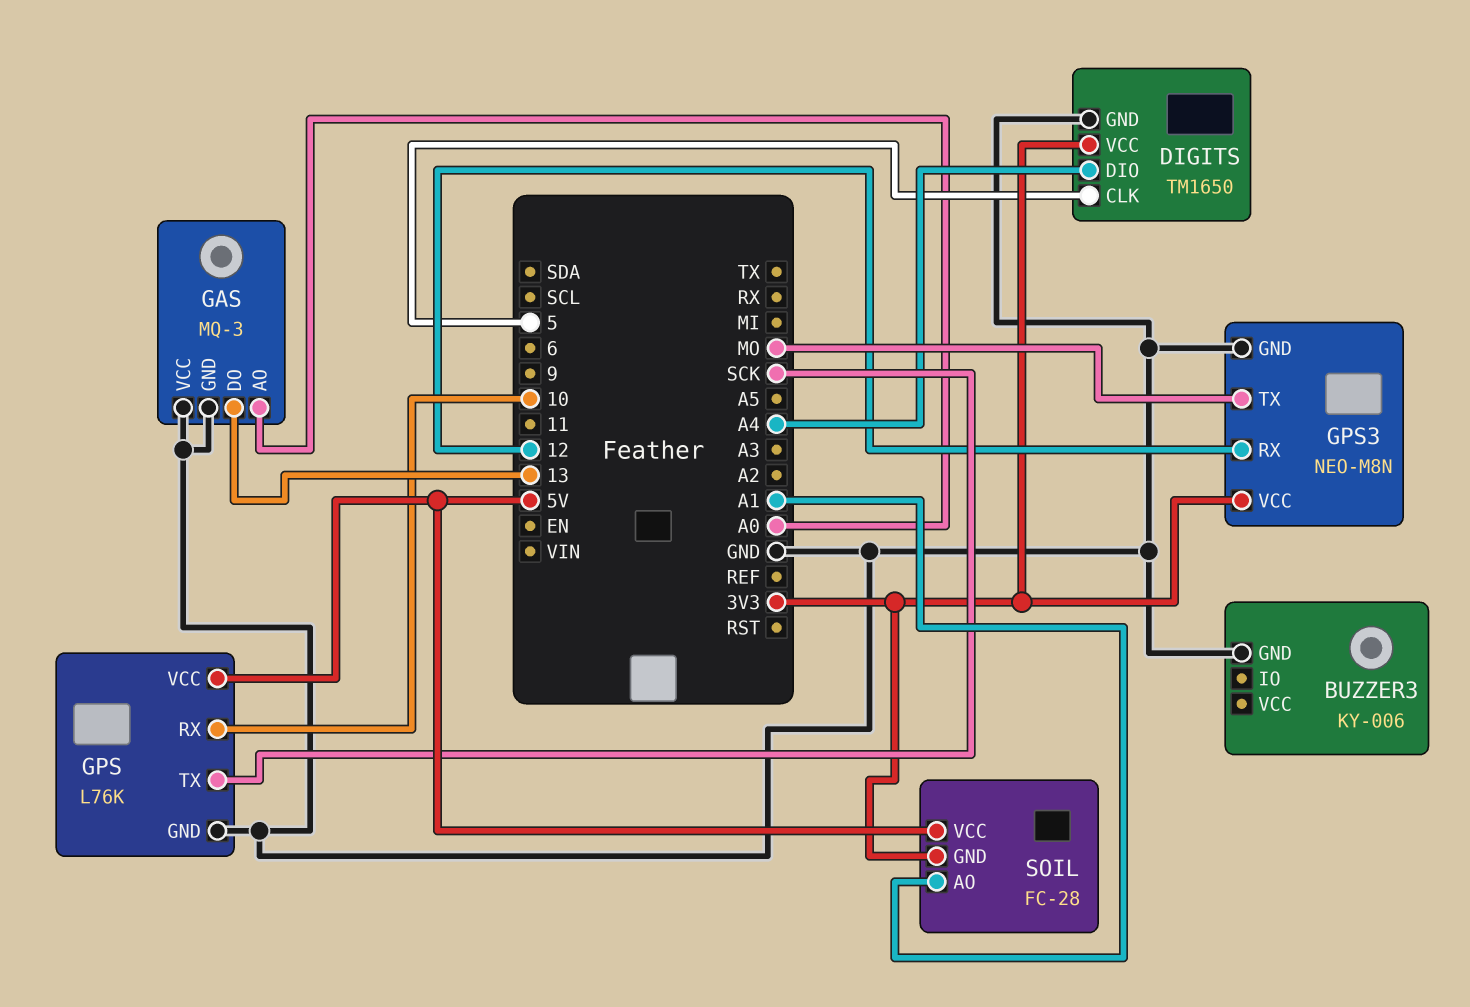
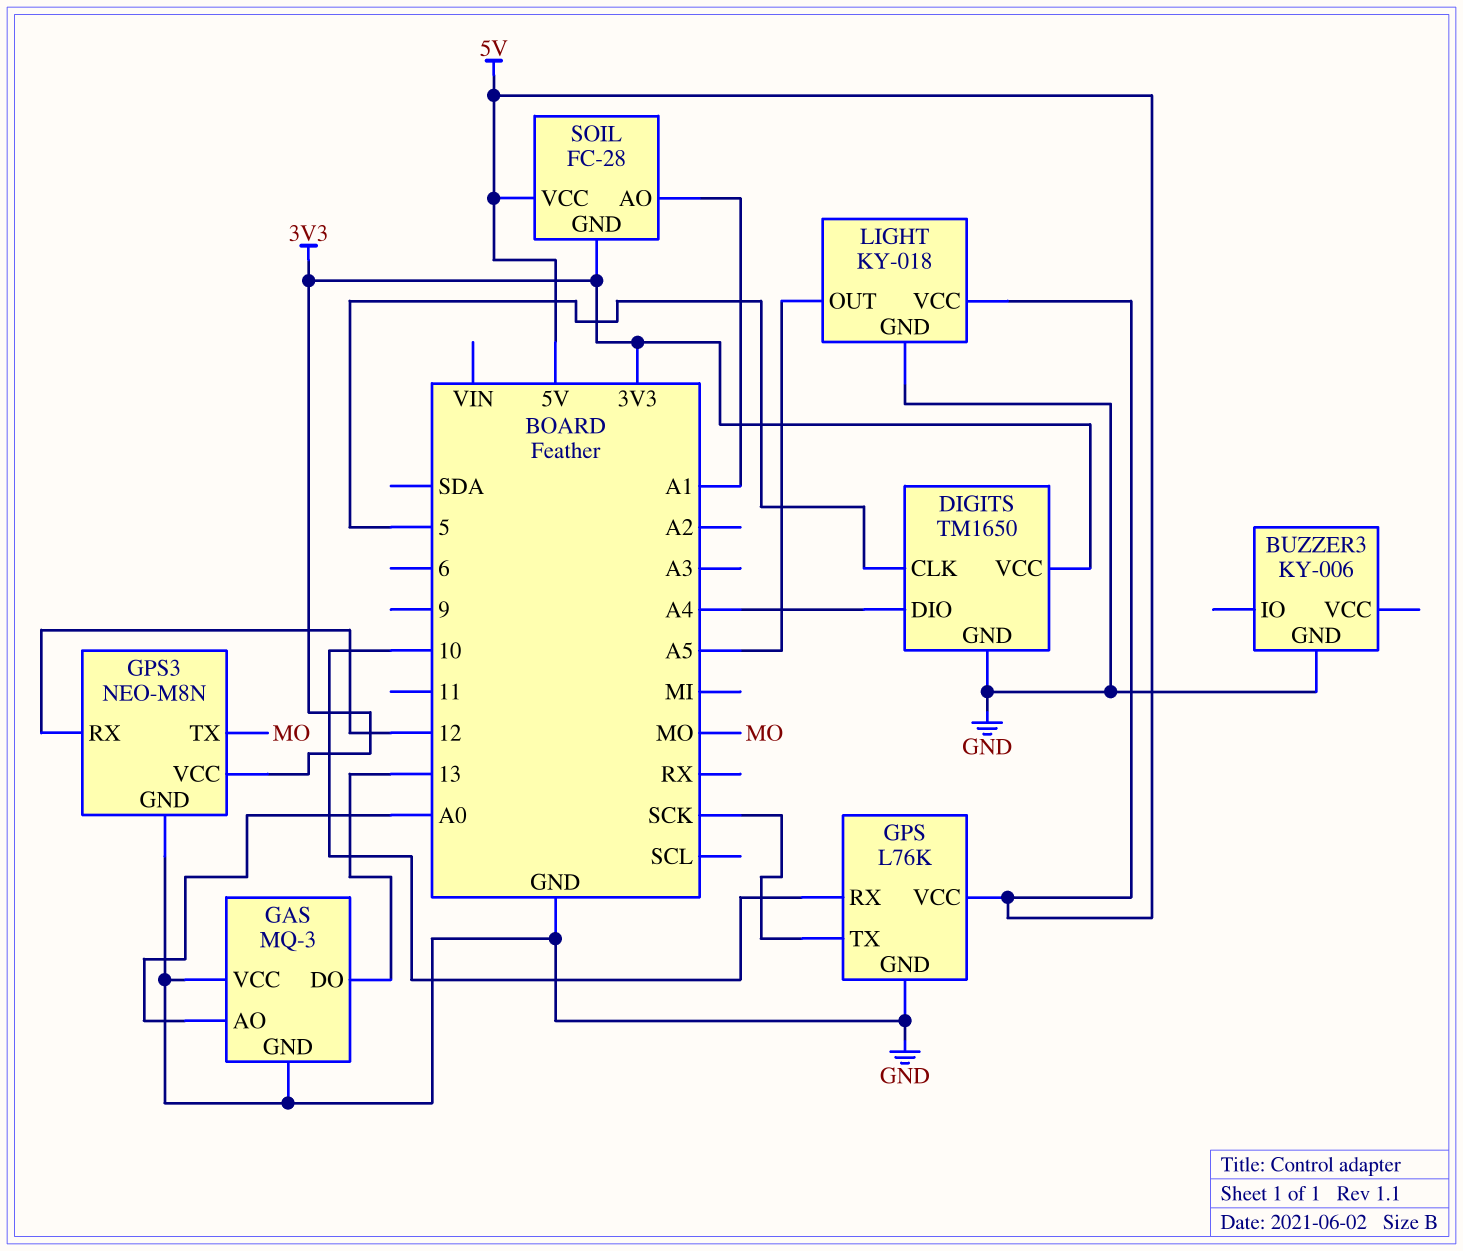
LIGHT: none -> KY-018
LIGHT pin GND: none -> GND
LIGHT pin OUT: none -> A5
LIGHT pin VCC: none -> 5V

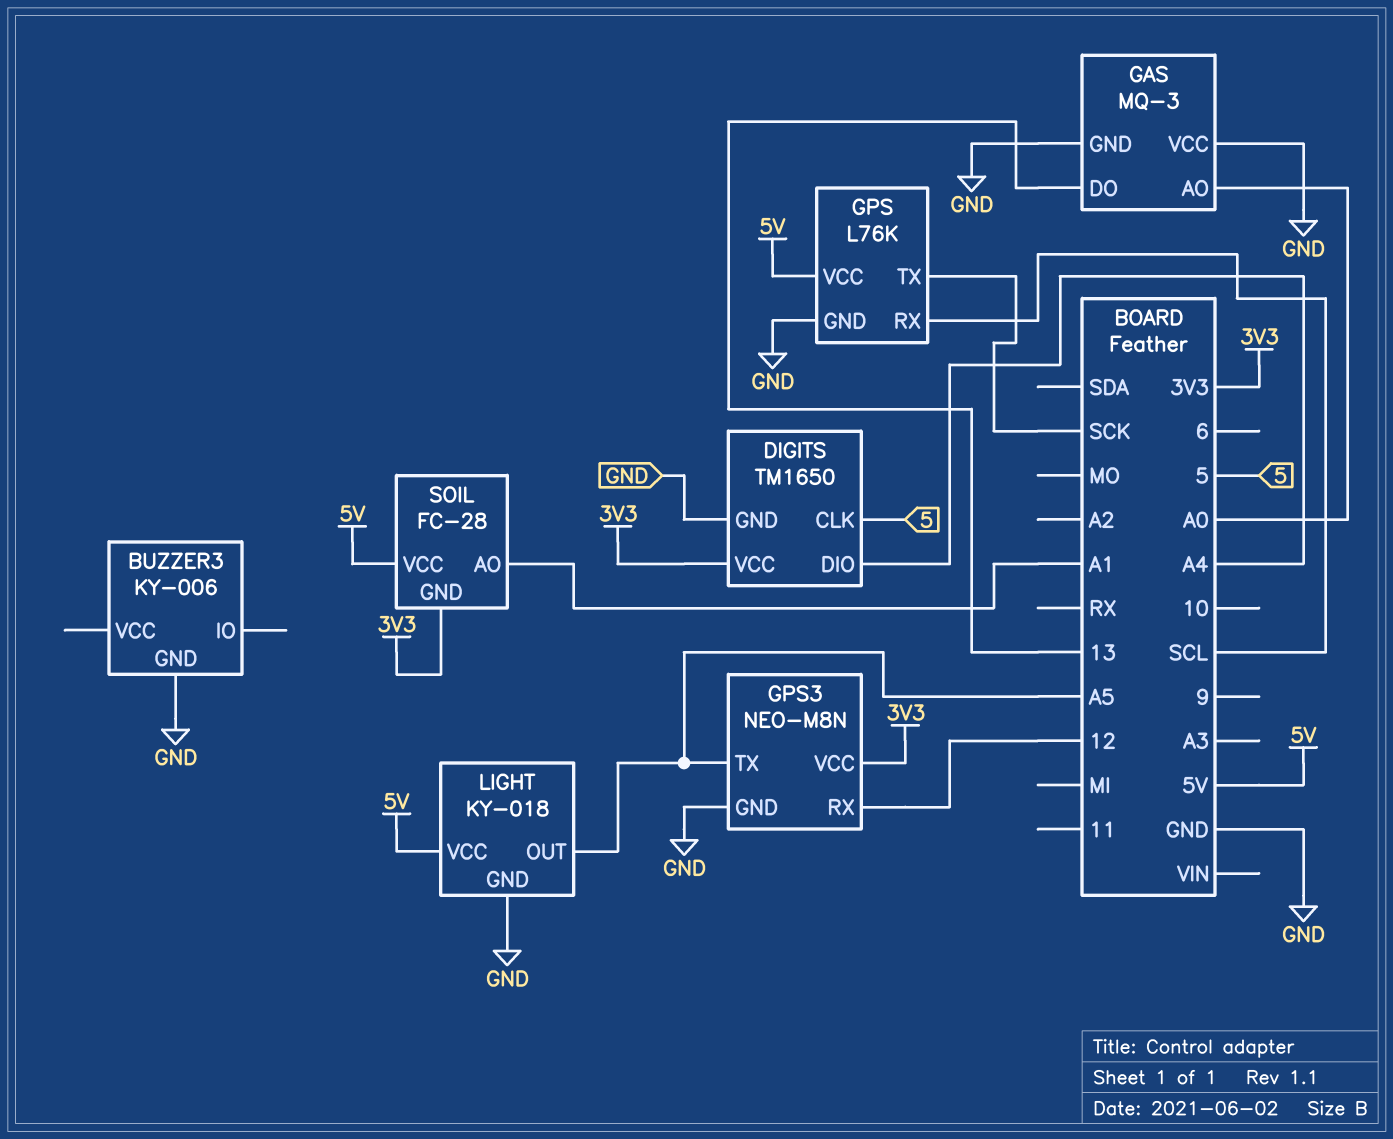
GPS pin RX: 10 -> SCL
GPS3 pin TX: MO -> A5

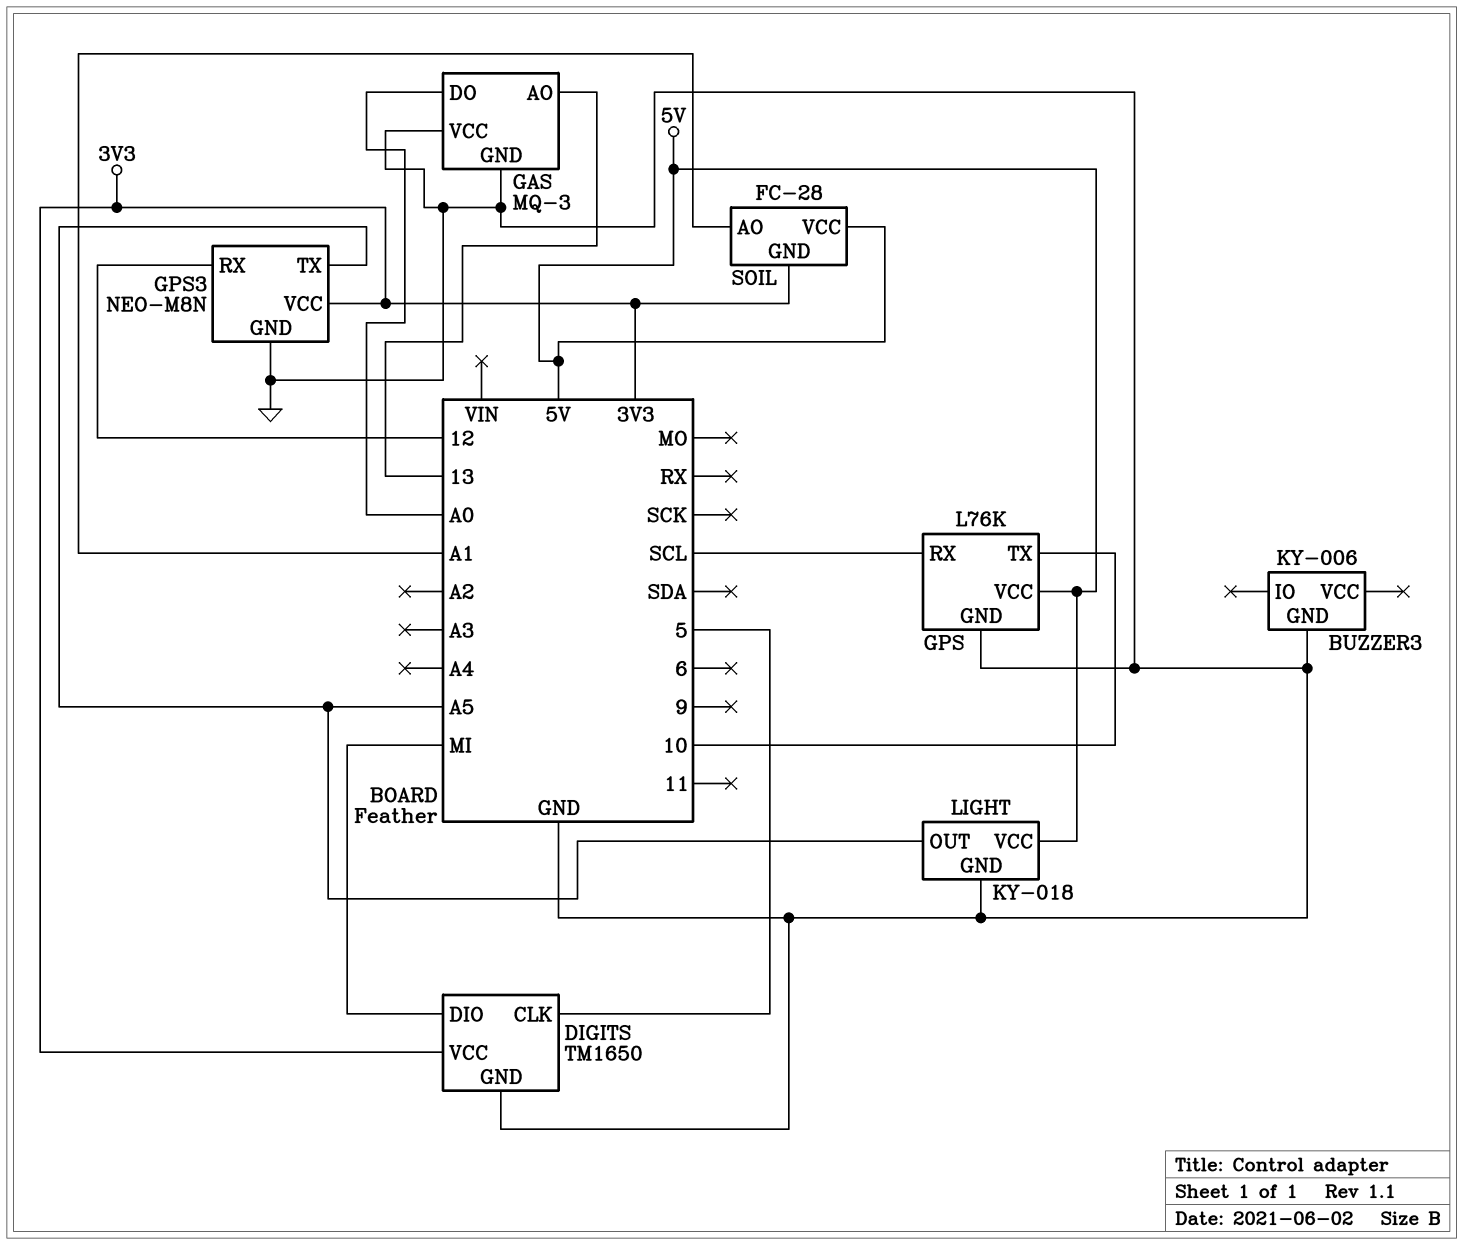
DIGITS pin DIO: A4 -> MI
GAS pin AO: A0 -> 13
GAS pin DO: 13 -> A0
GPS pin TX: SCK -> 10

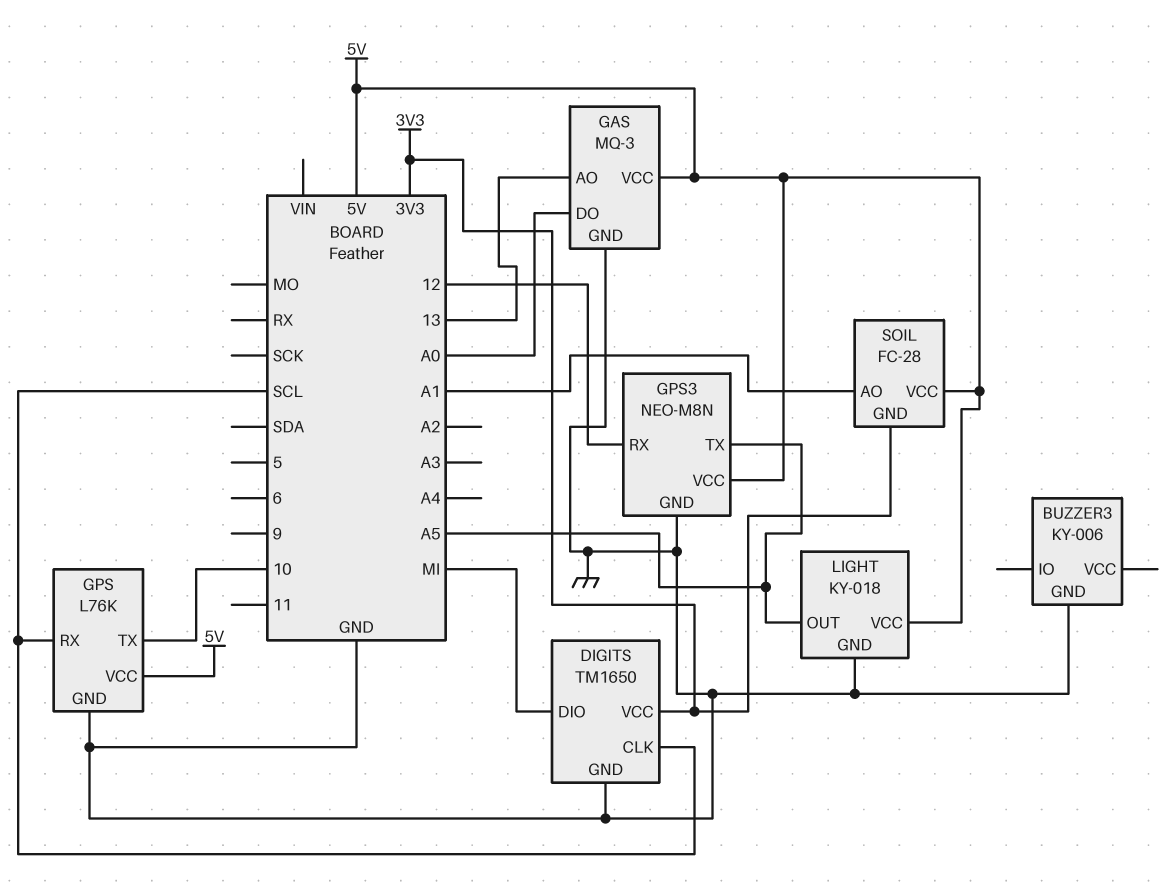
DIGITS pin CLK: 5 -> SCL
GAS pin VCC: GND -> 5V
GPS3 pin VCC: 3V3 -> 5V

